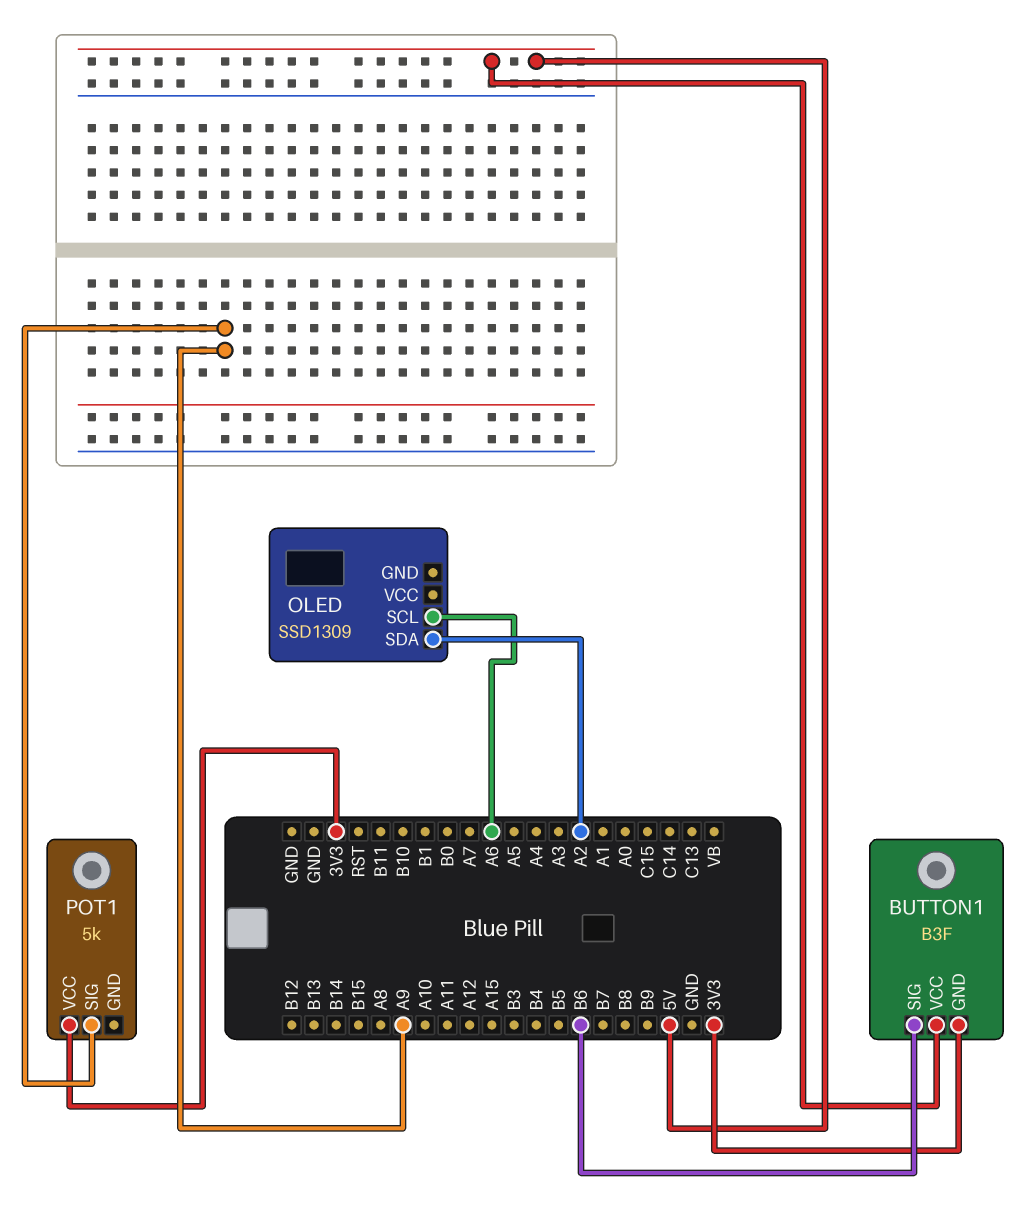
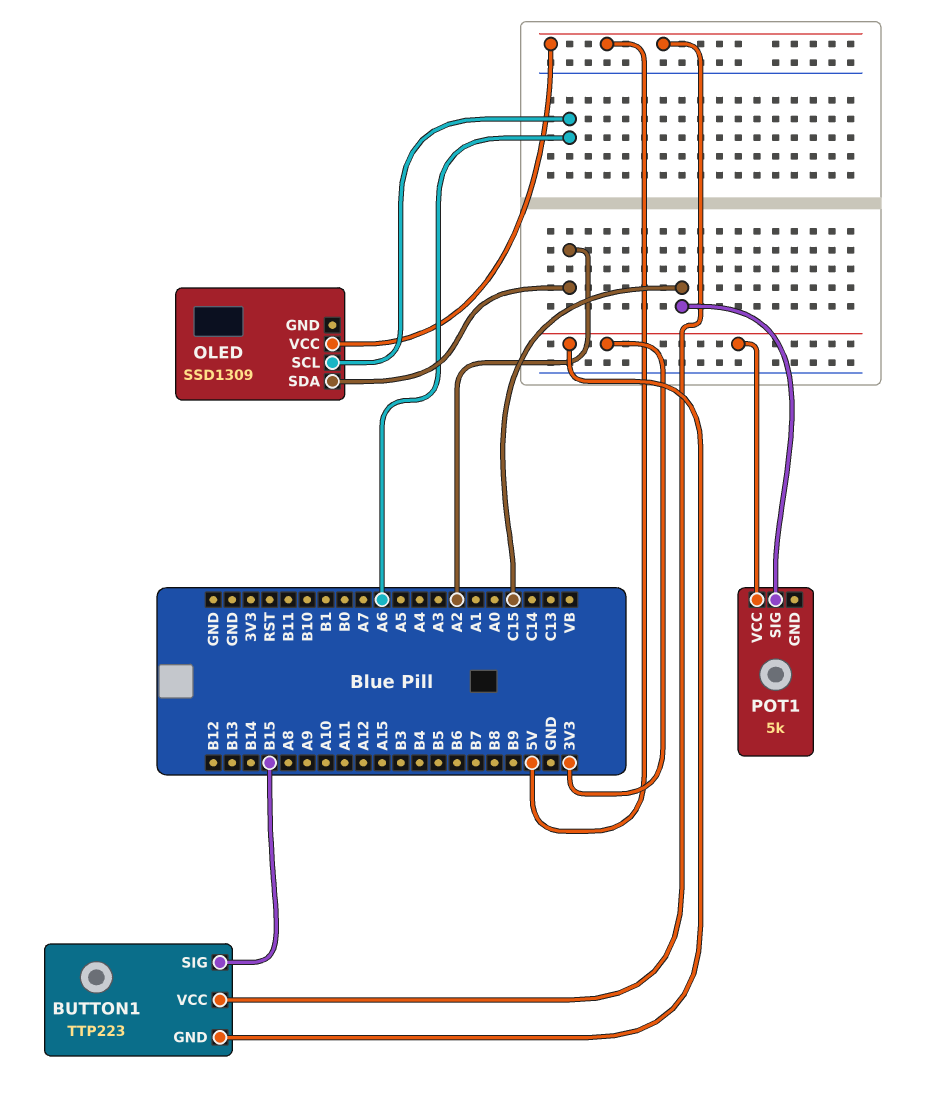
BUTTON1: B3F -> TTP223
BUTTON1 pin SIG: B6 -> B15
OLED pin VCC: none -> 5V
POT1 pin SIG: A9 -> C15

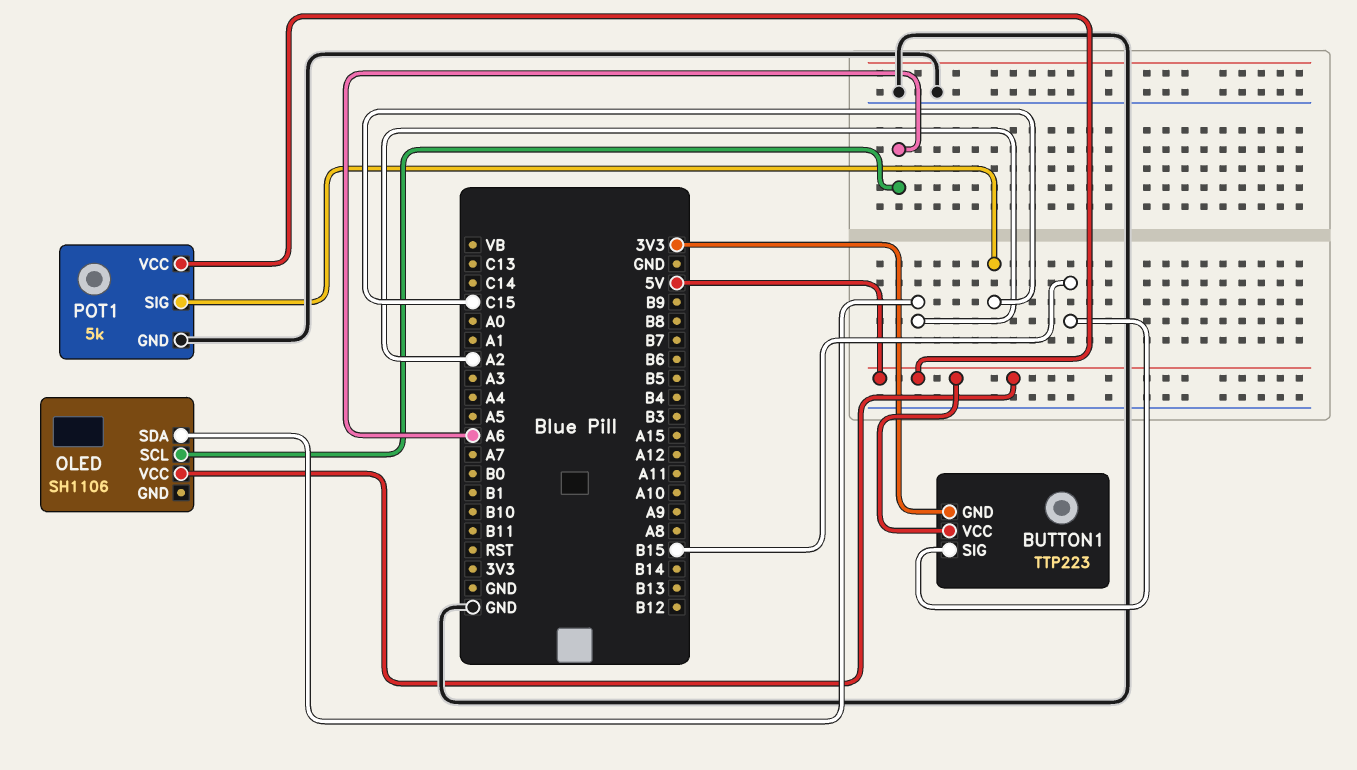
OLED: SSD1309 -> SH1106
POT1 pin GND: none -> GND
POT1 pin VCC: 3V3 -> 5V

